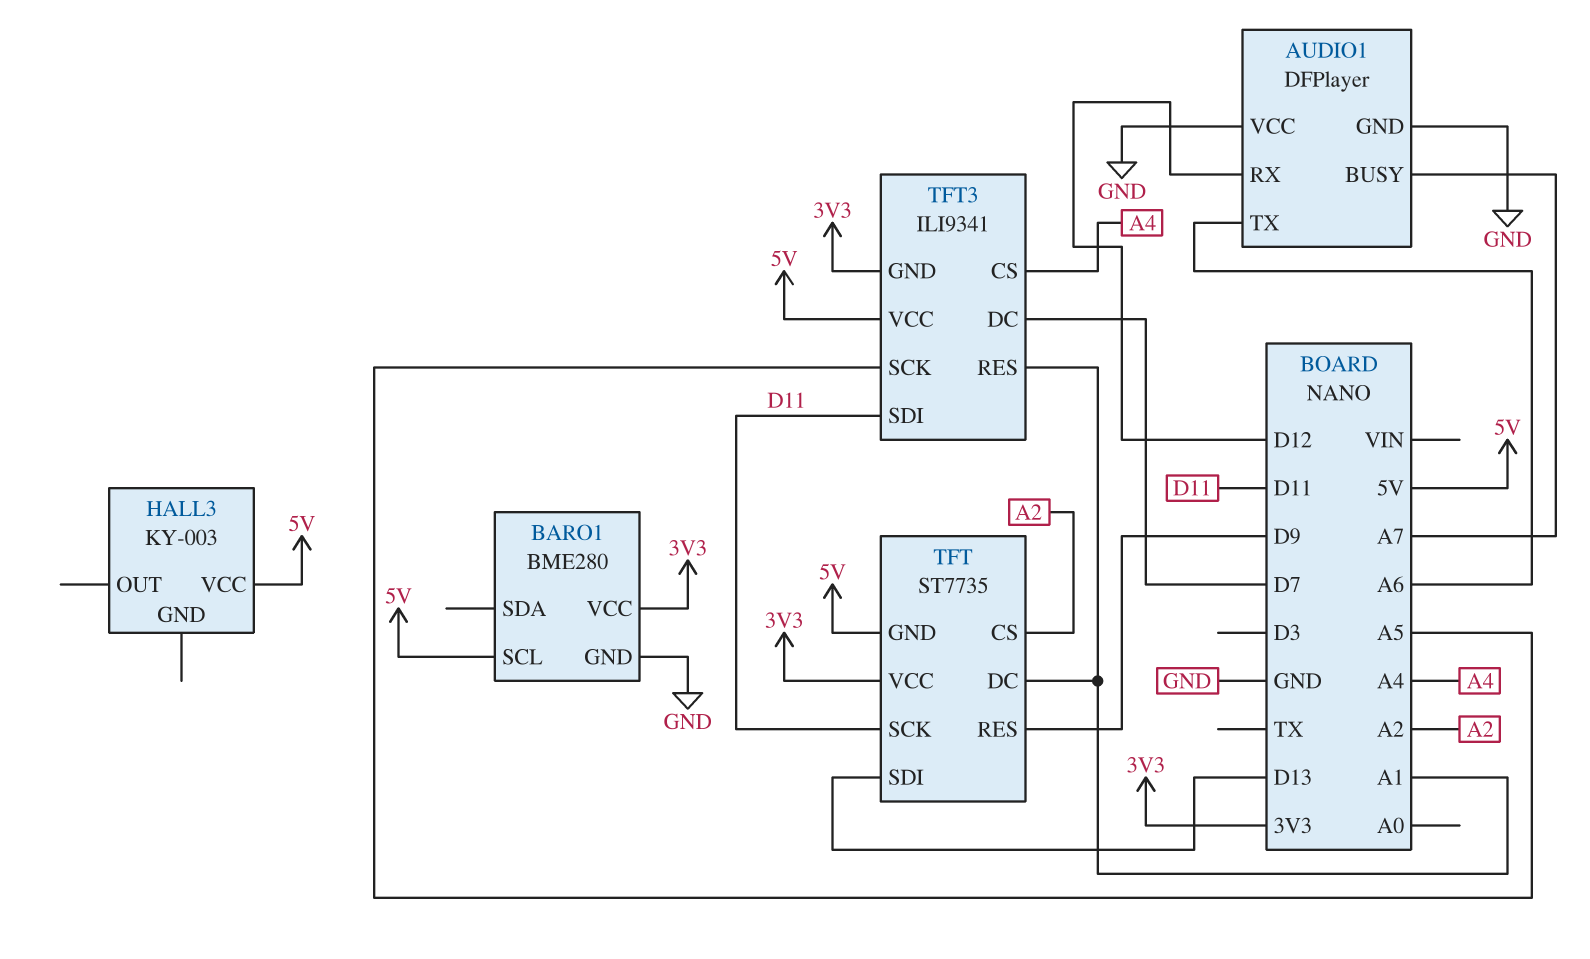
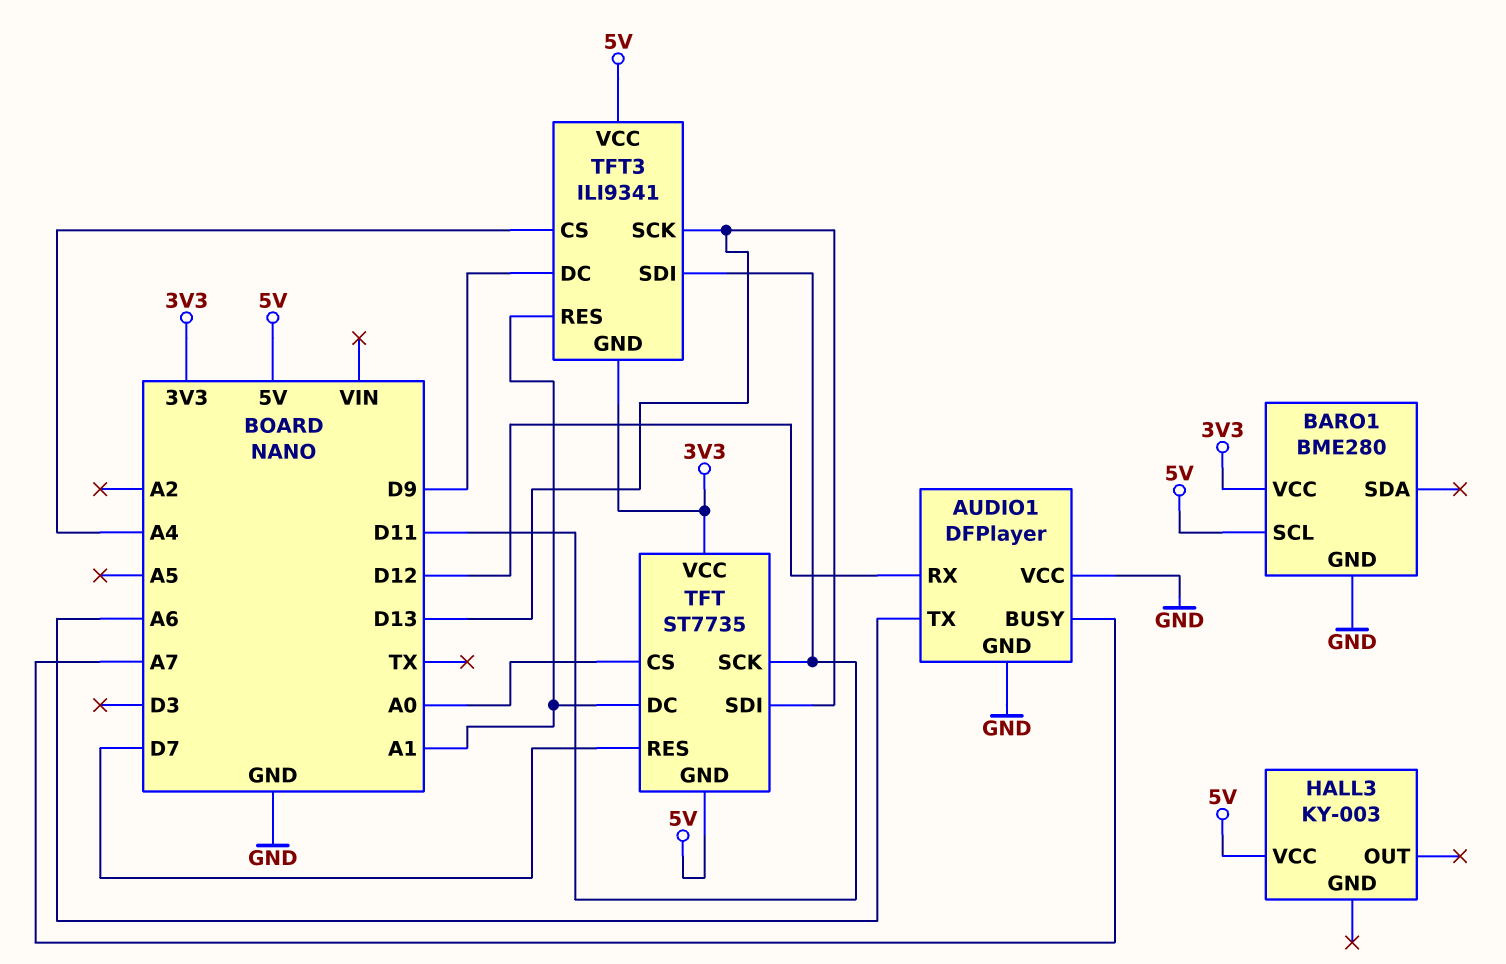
TFT pin CS: A2 -> A0
TFT pin RES: D9 -> D7
TFT3 pin DC: D7 -> D9
TFT3 pin SCK: A5 -> D13

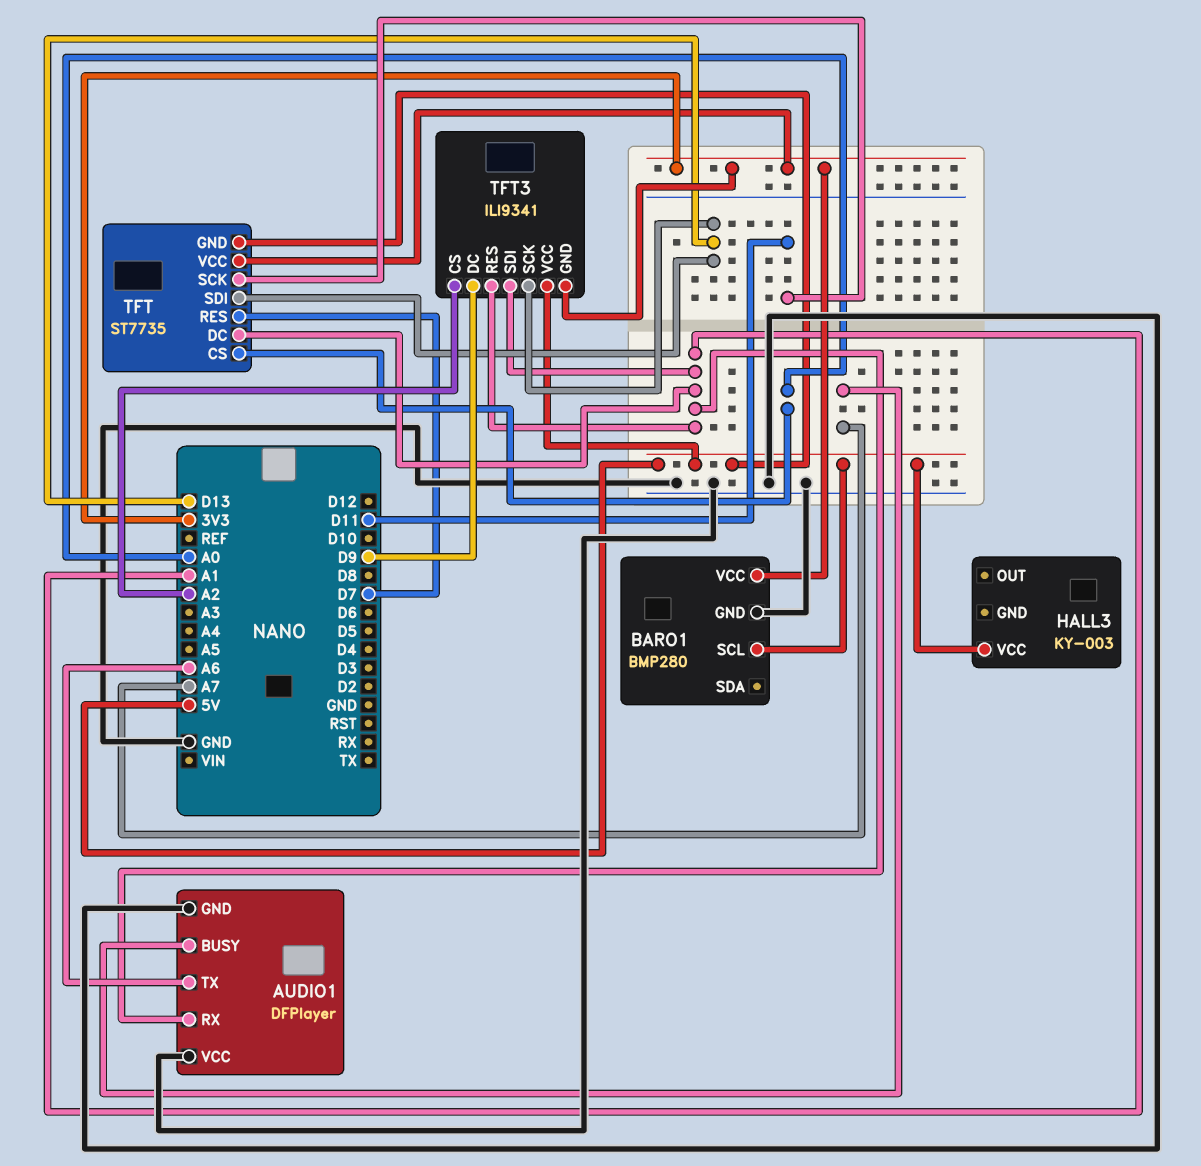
AUDIO1 pin RX: D12 -> A1
BARO1: BME280 -> BMP280
TFT3 pin CS: A4 -> A2
TFT3 pin SDI: D11 -> A1

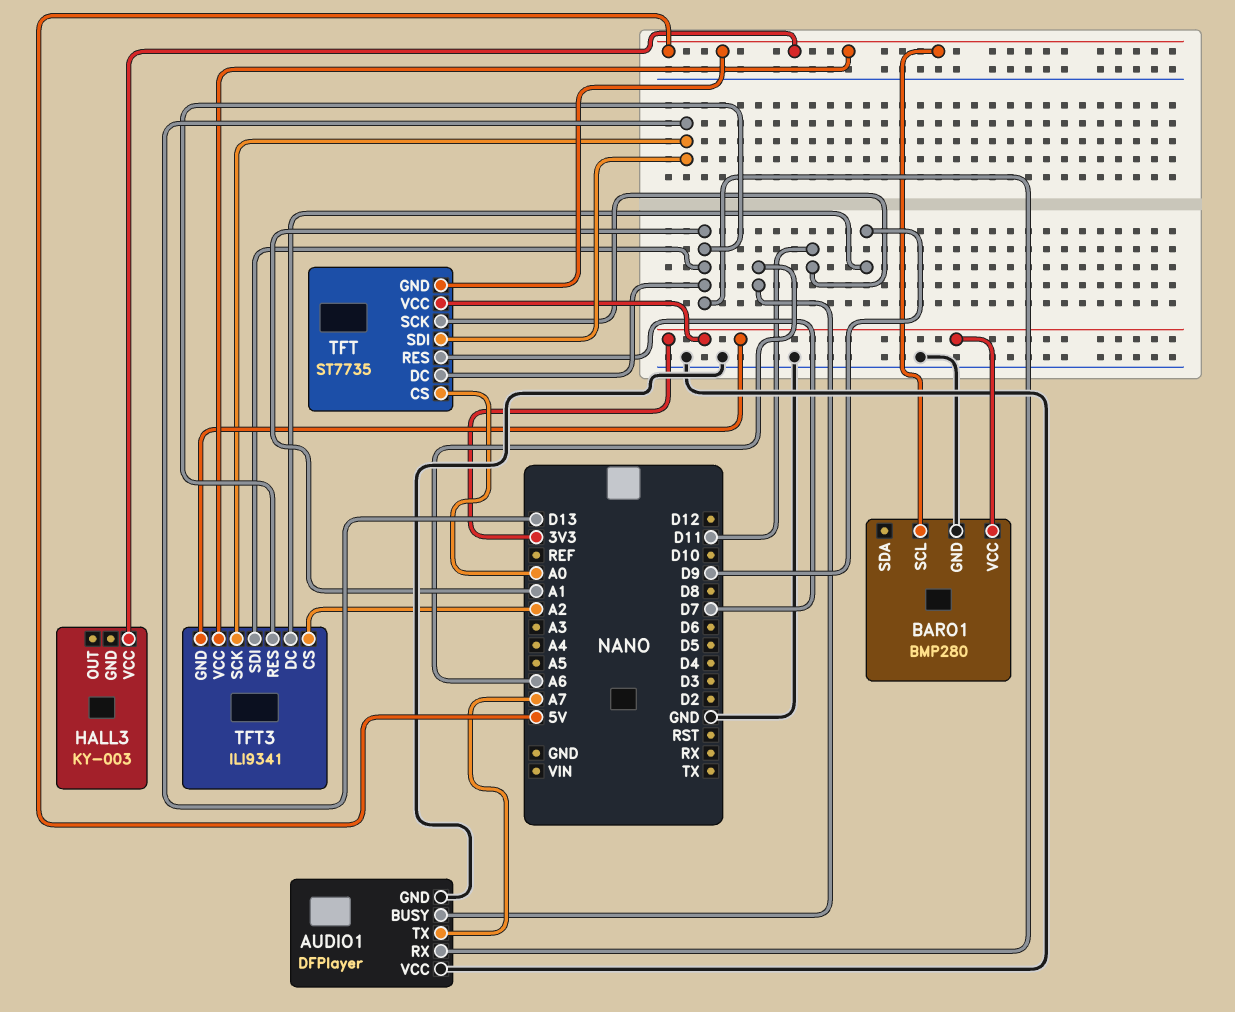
AUDIO1 pin BUSY: A7 -> A6
AUDIO1 pin TX: A6 -> A7

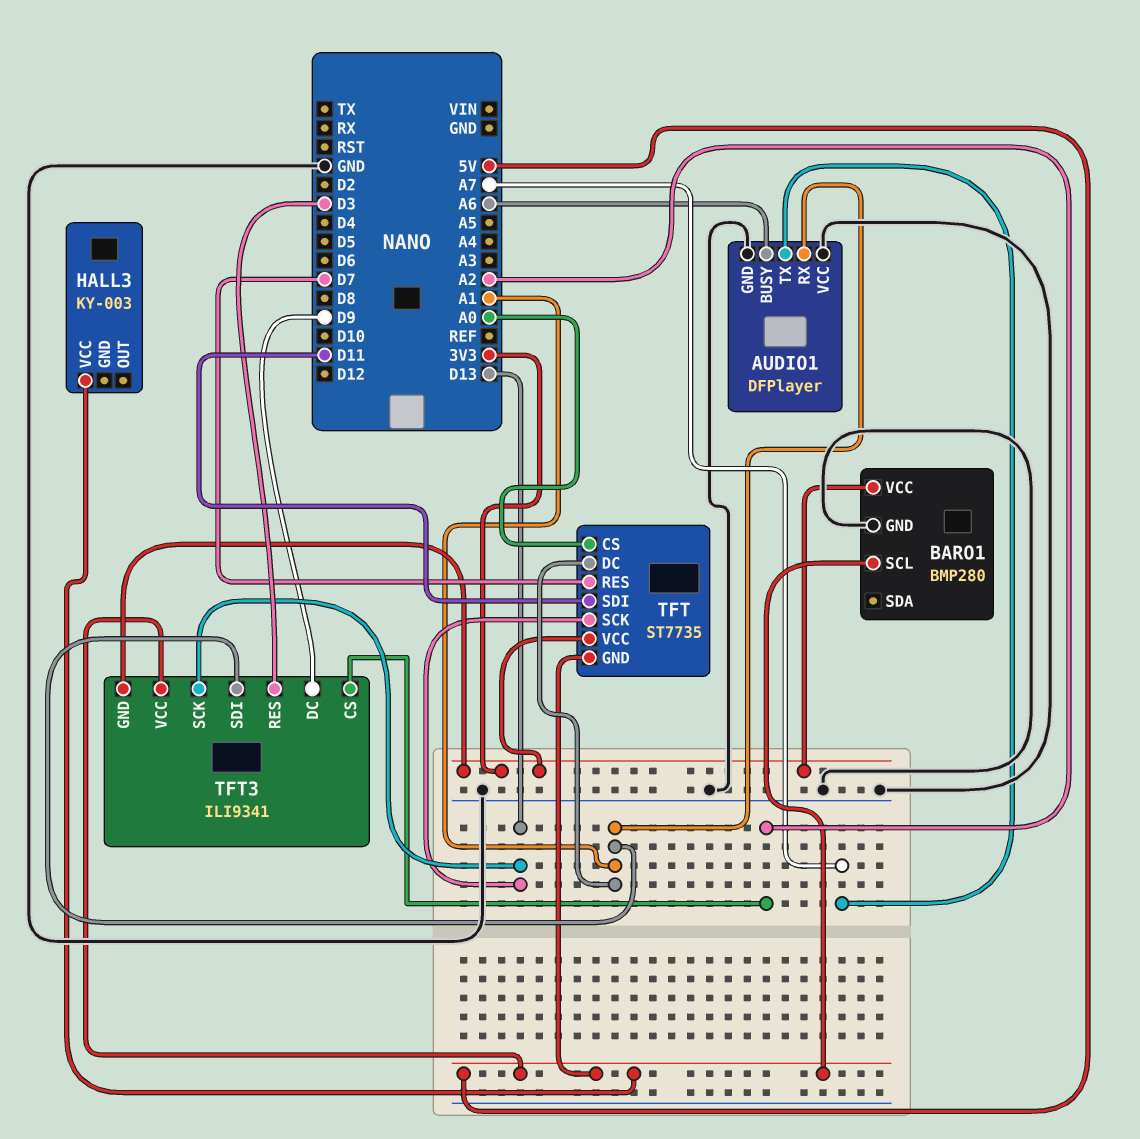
TFT pin SCK: D11 -> D13
TFT pin SDI: D13 -> D11
TFT3 pin RES: A1 -> D3

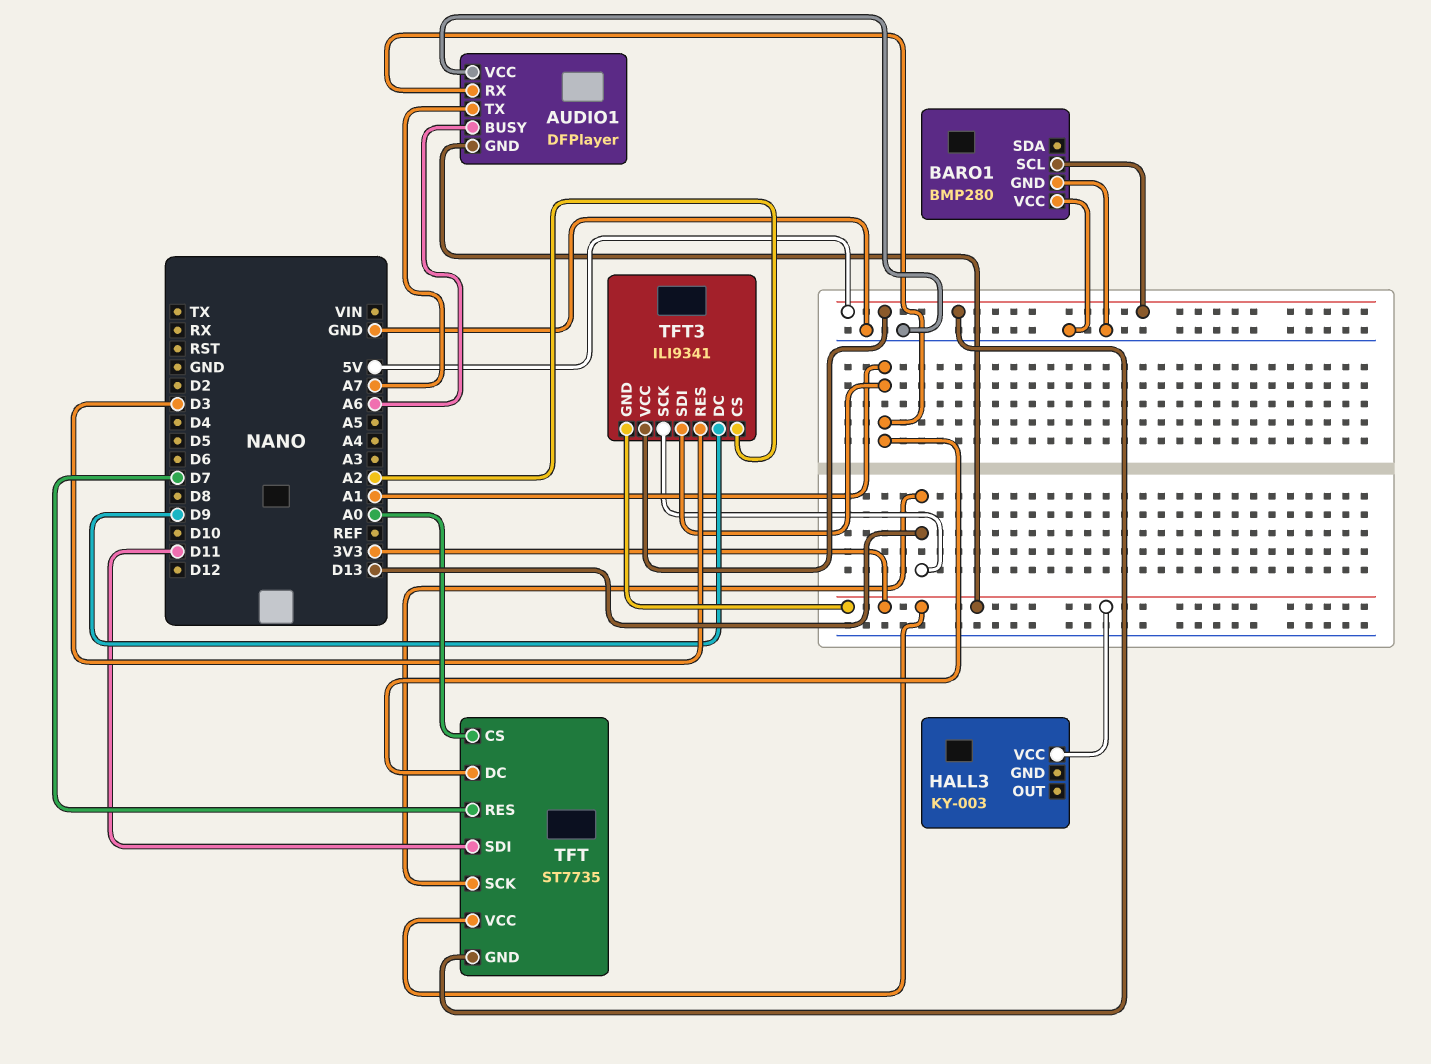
AUDIO1 pin GND: GND -> 3V3
BARO1 pin VCC: 3V3 -> GND
HALL3 pin VCC: 5V -> 3V3

